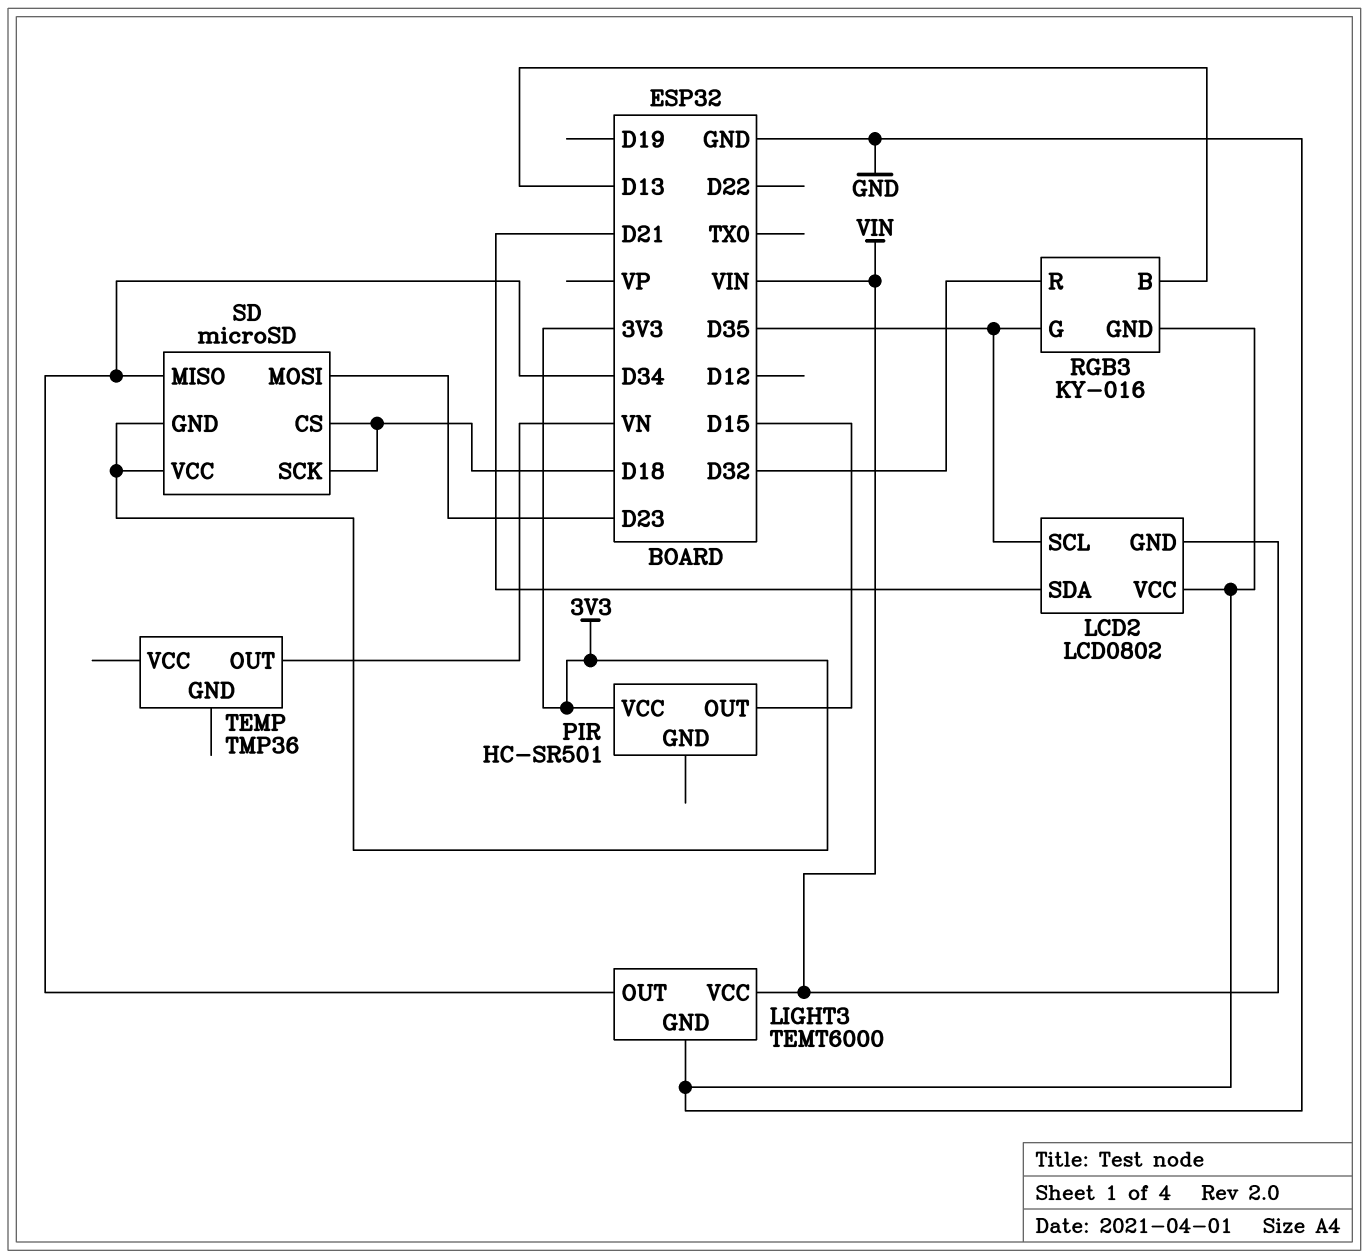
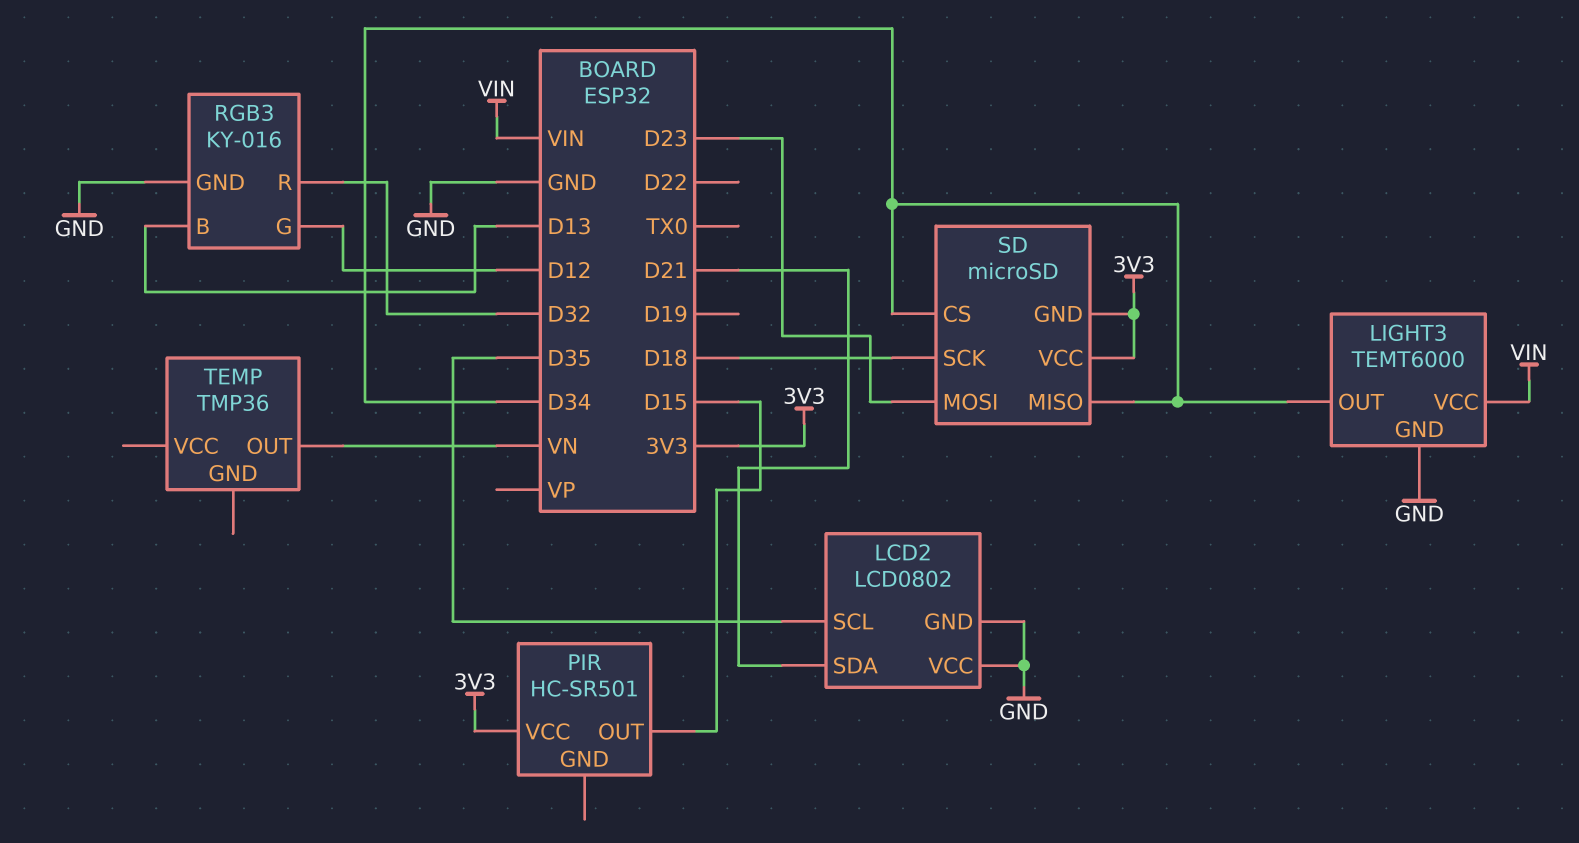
LCD2 pin GND: VIN -> GND
RGB3 pin G: D35 -> D12
SD pin CS: D18 -> D34

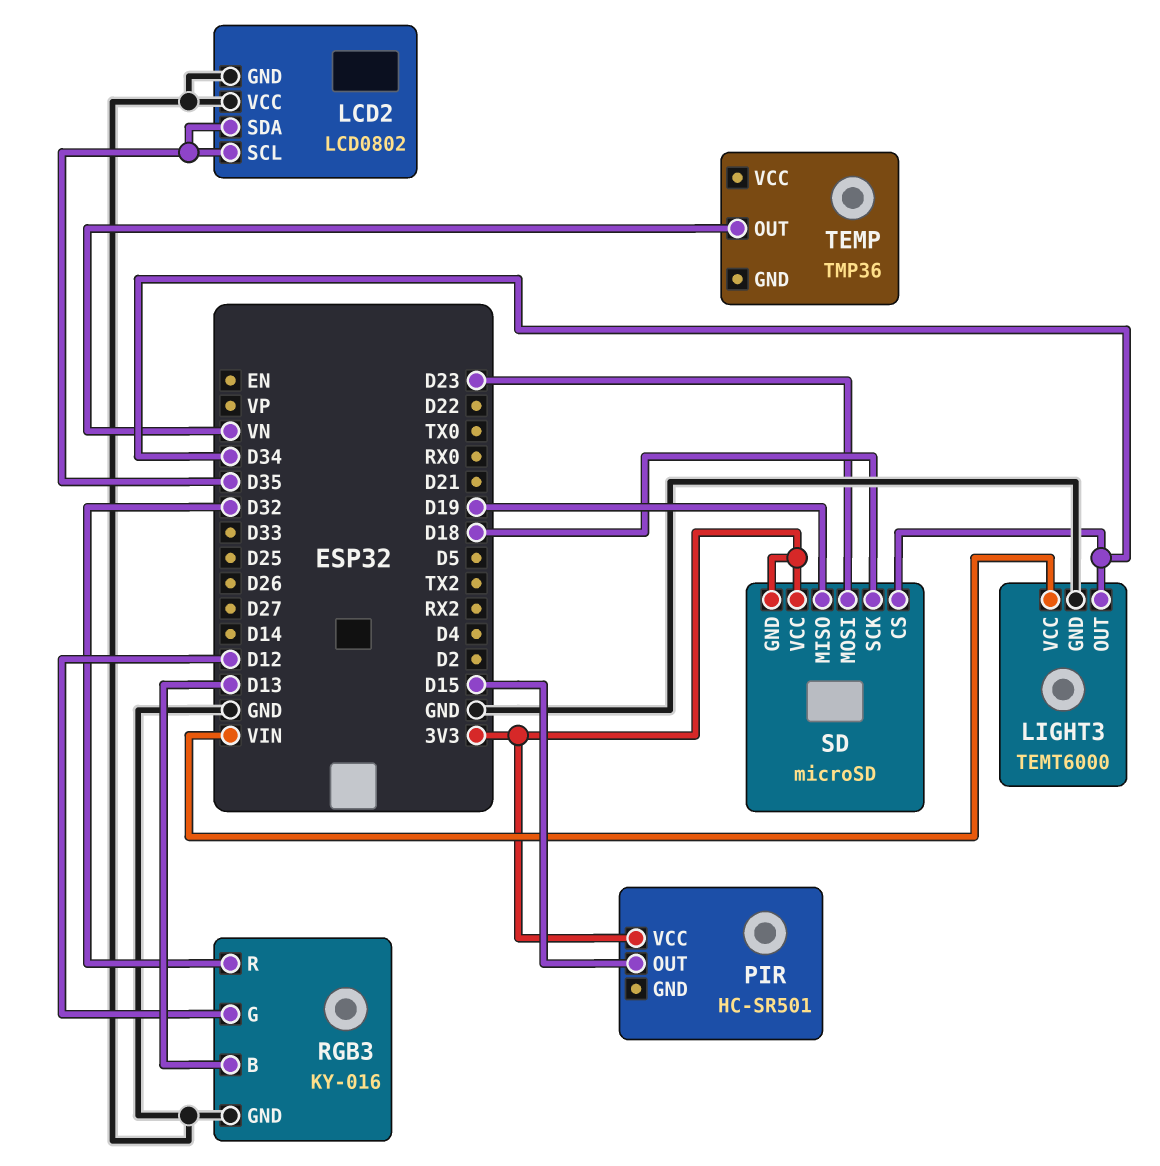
LCD2 pin SDA: D21 -> D35
SD pin MISO: D34 -> D19

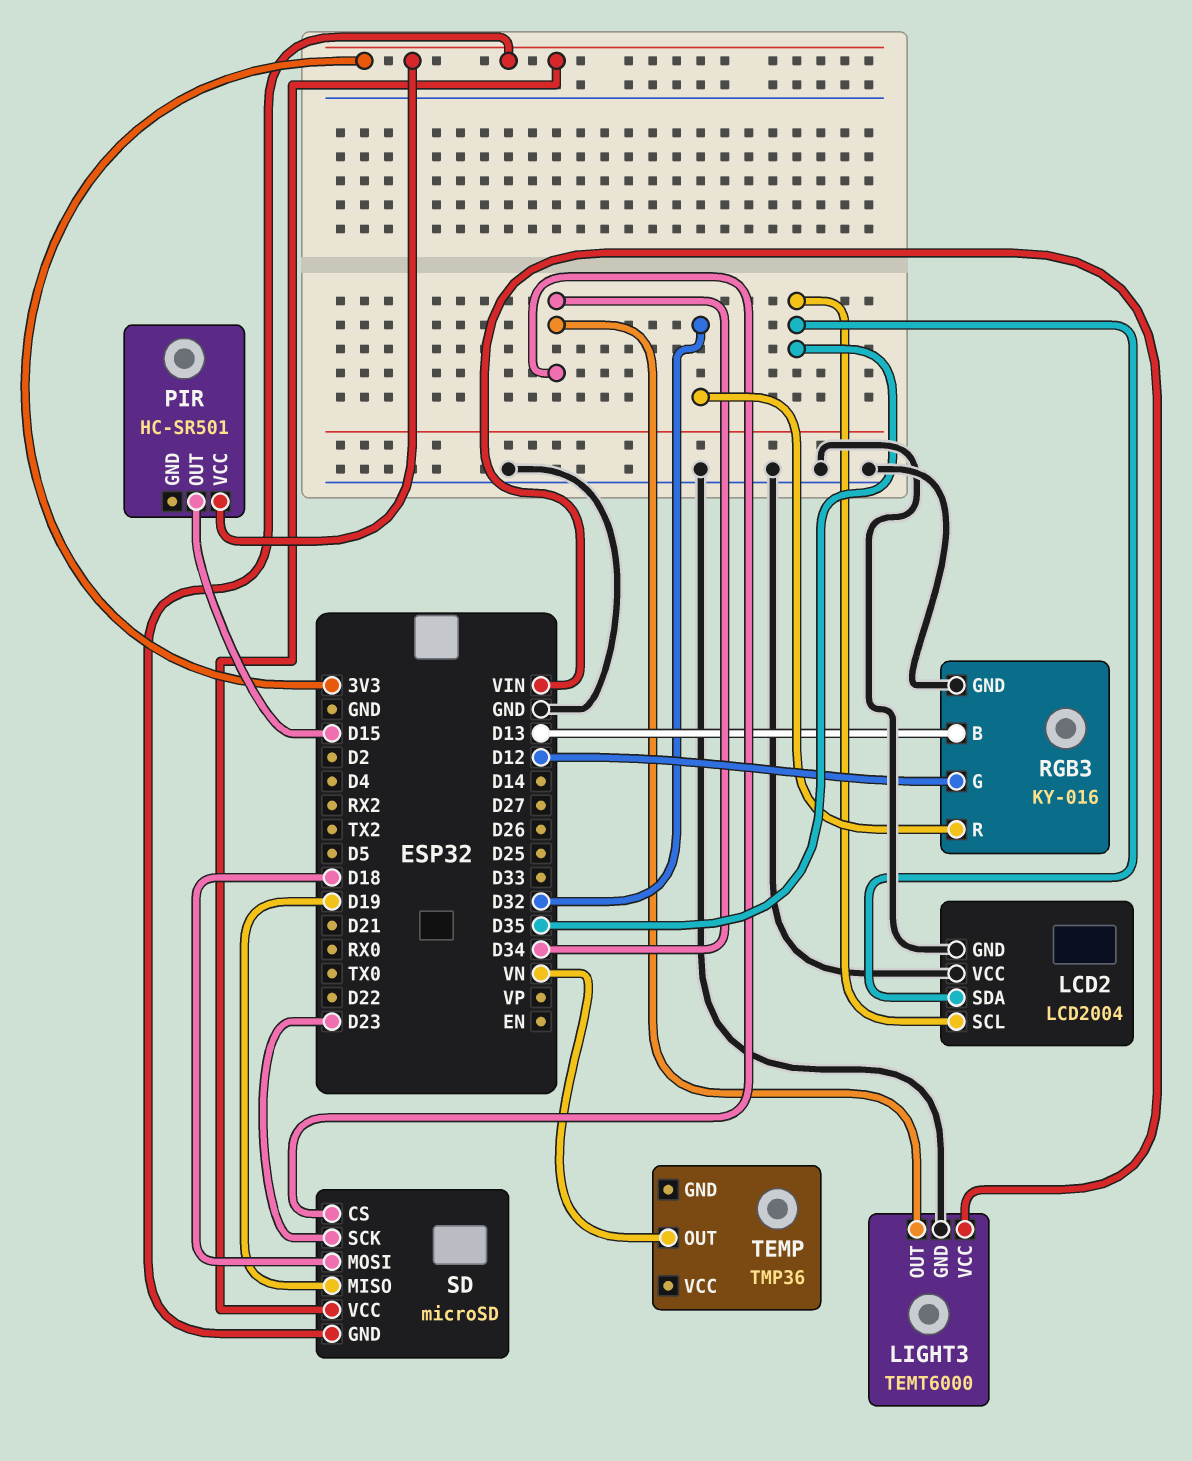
LCD2: LCD0802 -> LCD2004
SD pin MOSI: D23 -> D18
SD pin SCK: D18 -> D23

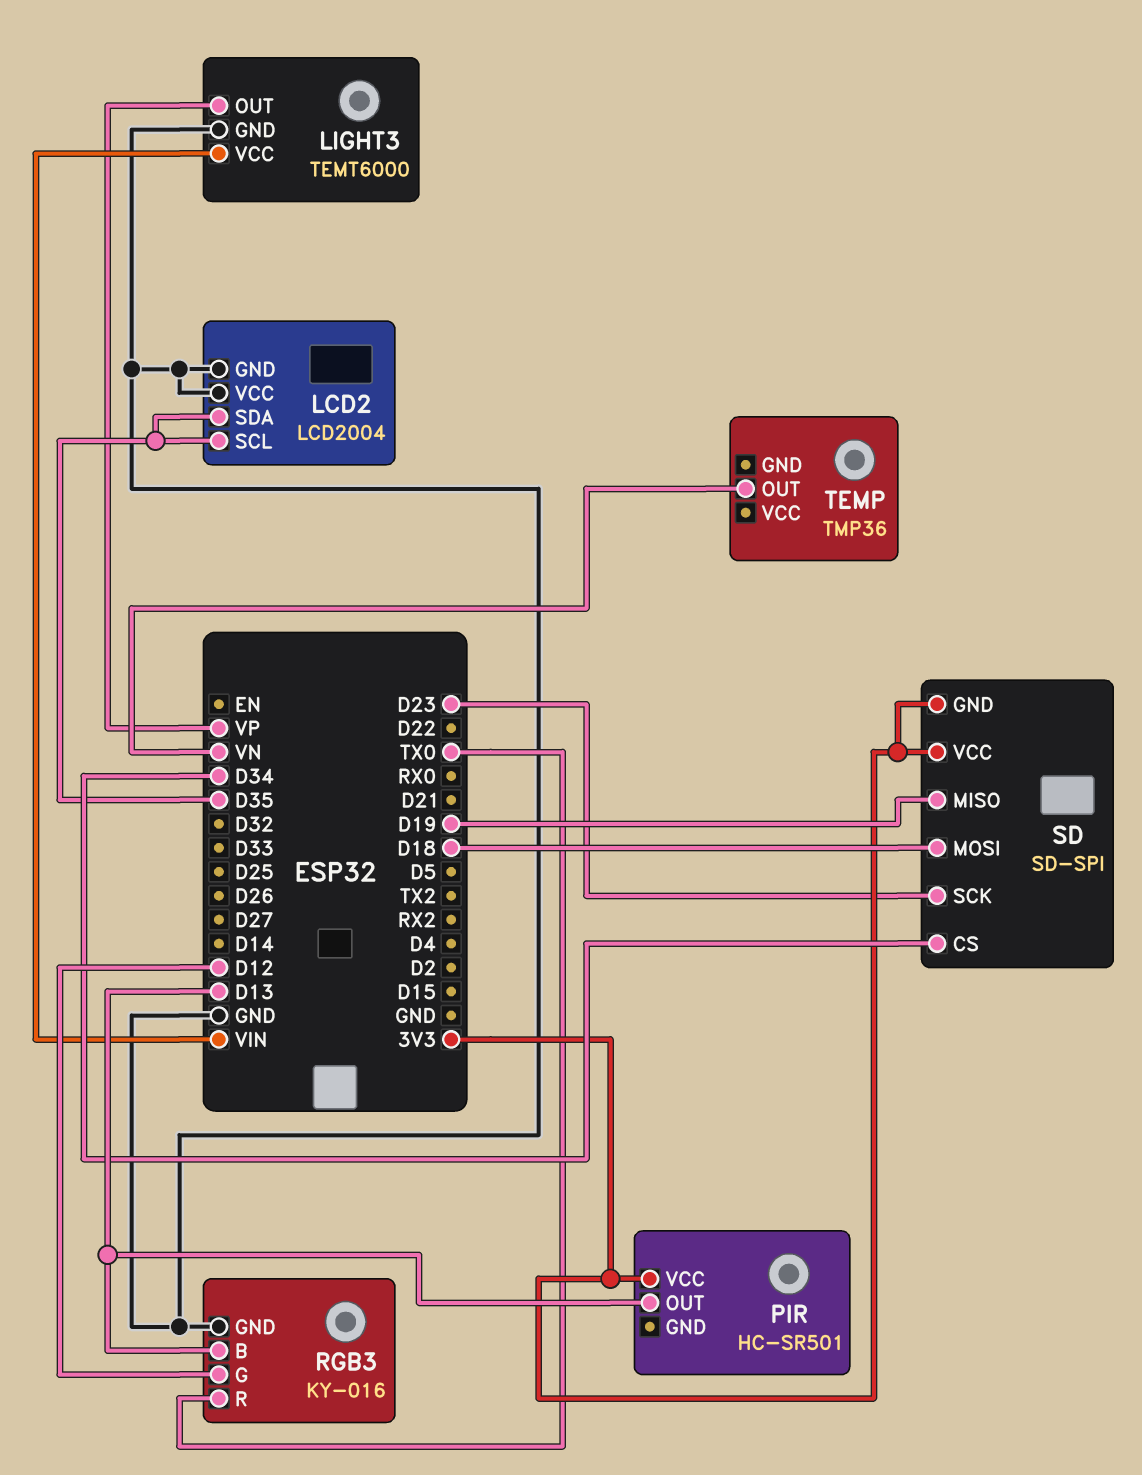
LIGHT3 pin OUT: D34 -> VP
PIR pin OUT: D15 -> D13
RGB3 pin R: D32 -> TX0
SD: microSD -> SD-SPI

